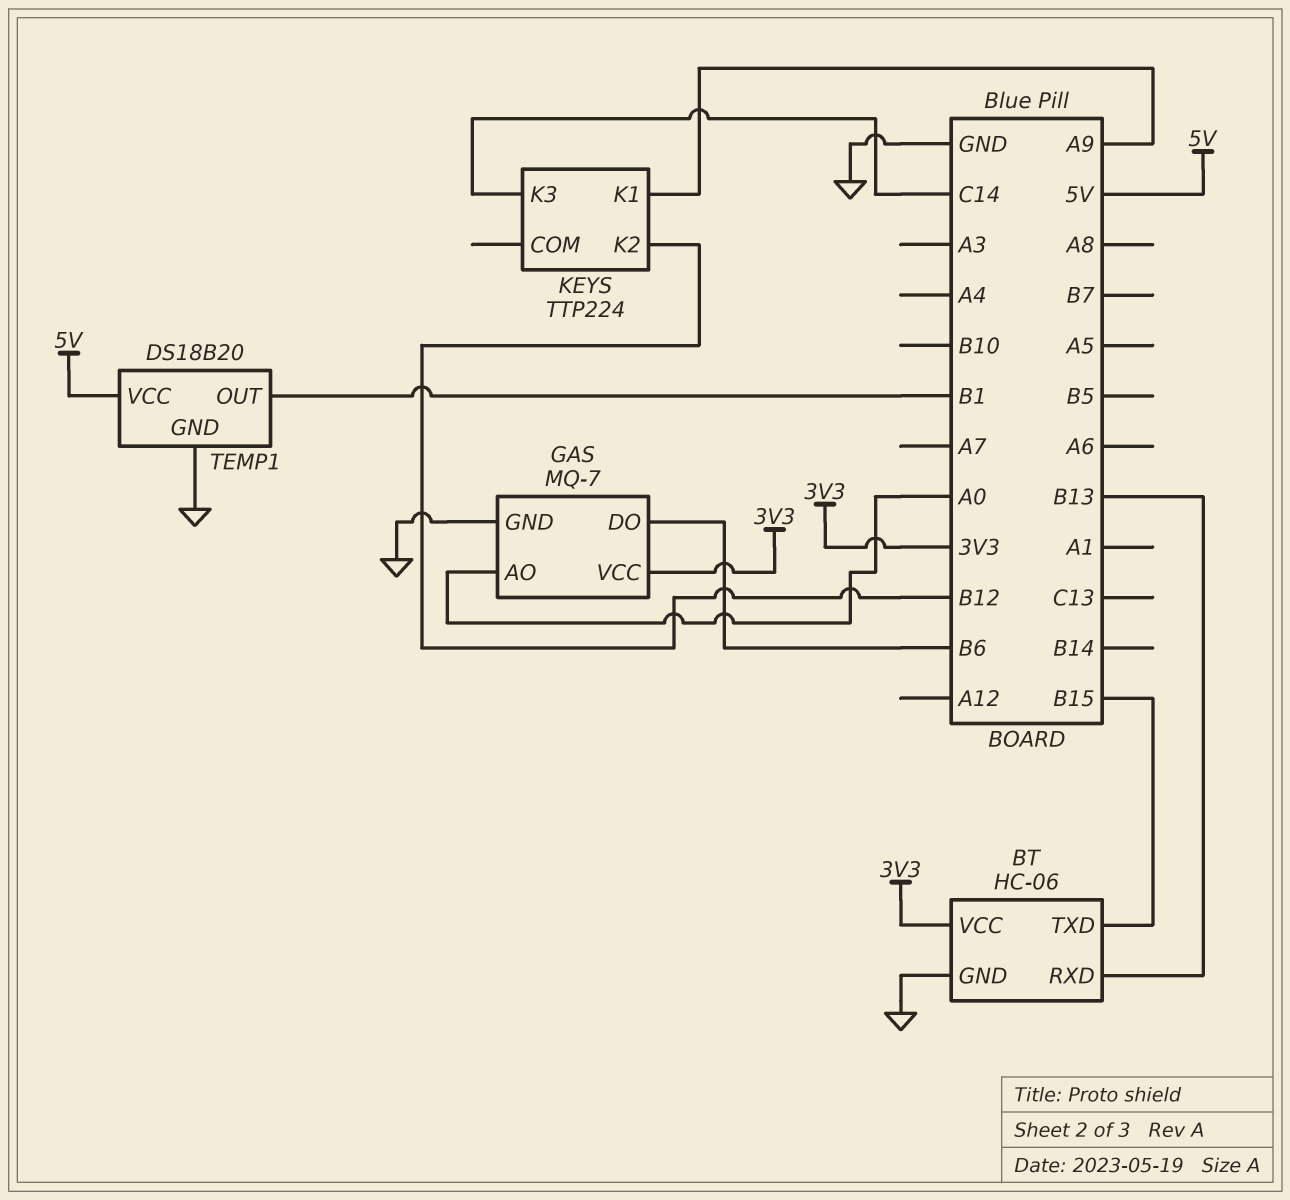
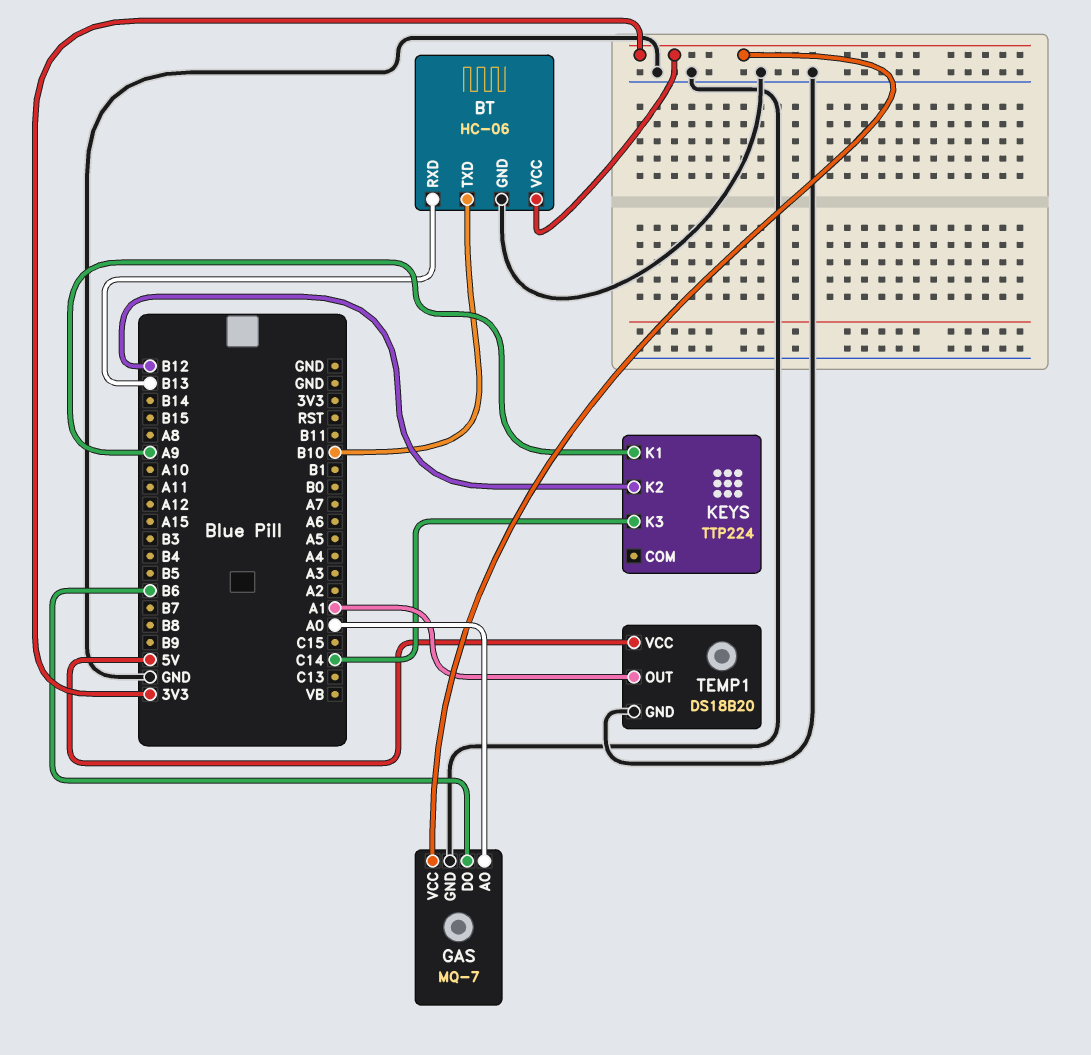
BT pin TXD: B15 -> B10
TEMP1 pin OUT: B1 -> A1

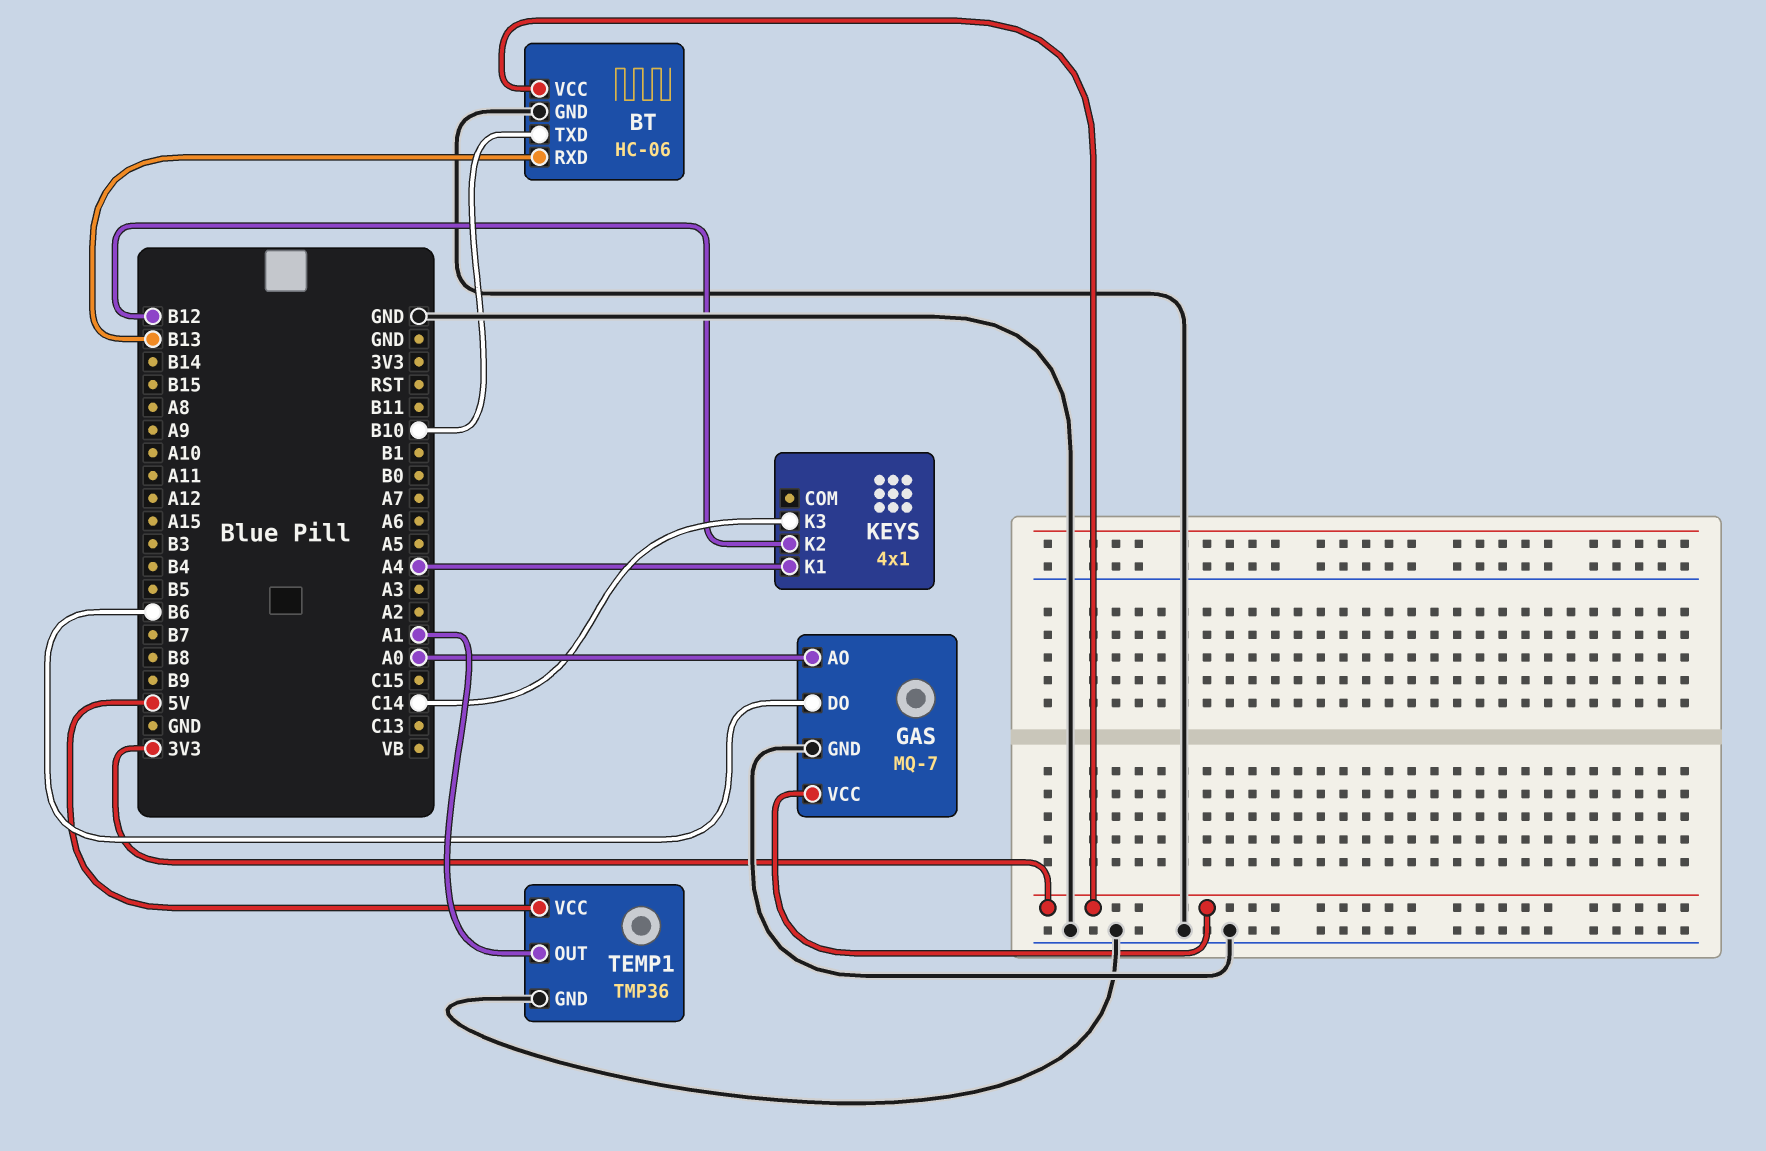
KEYS: TTP224 -> 4x1
KEYS pin K1: A9 -> A4
TEMP1: DS18B20 -> TMP36

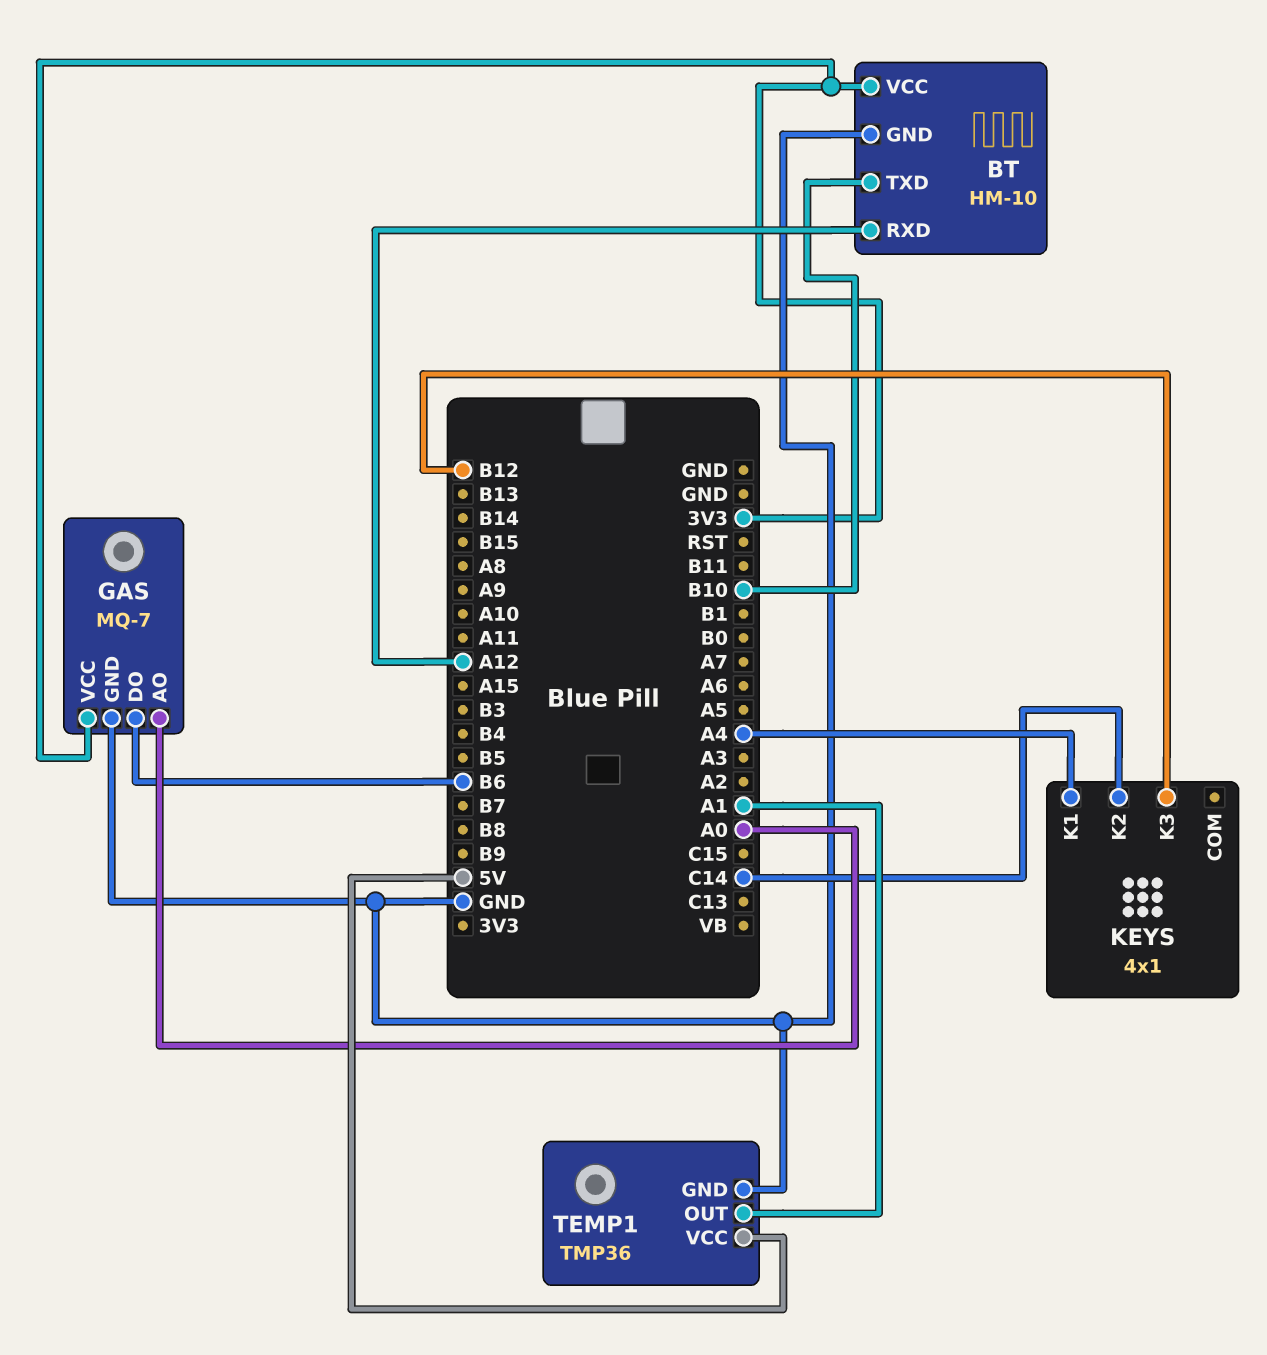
BT: HC-06 -> HM-10
BT pin RXD: B13 -> A12
KEYS pin K2: B12 -> C14
KEYS pin K3: C14 -> B12

